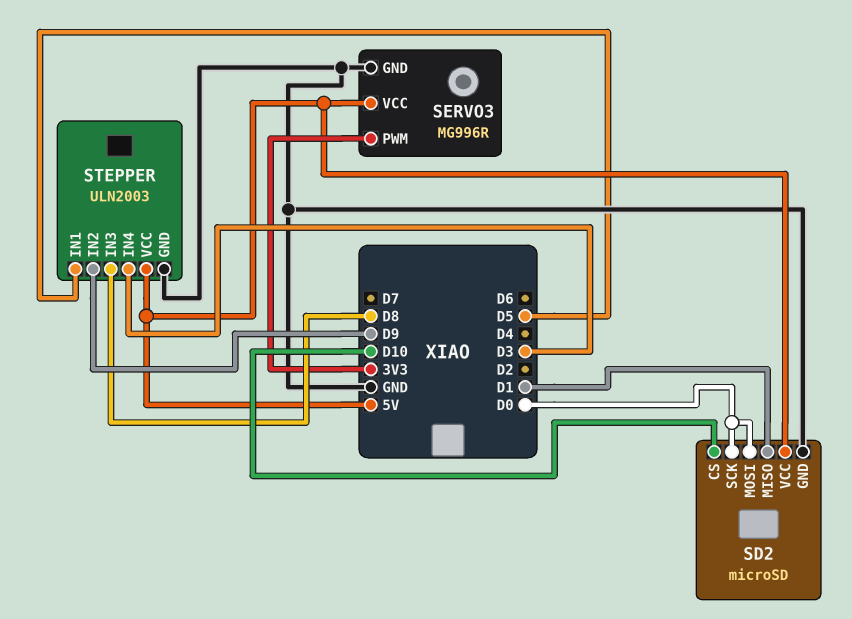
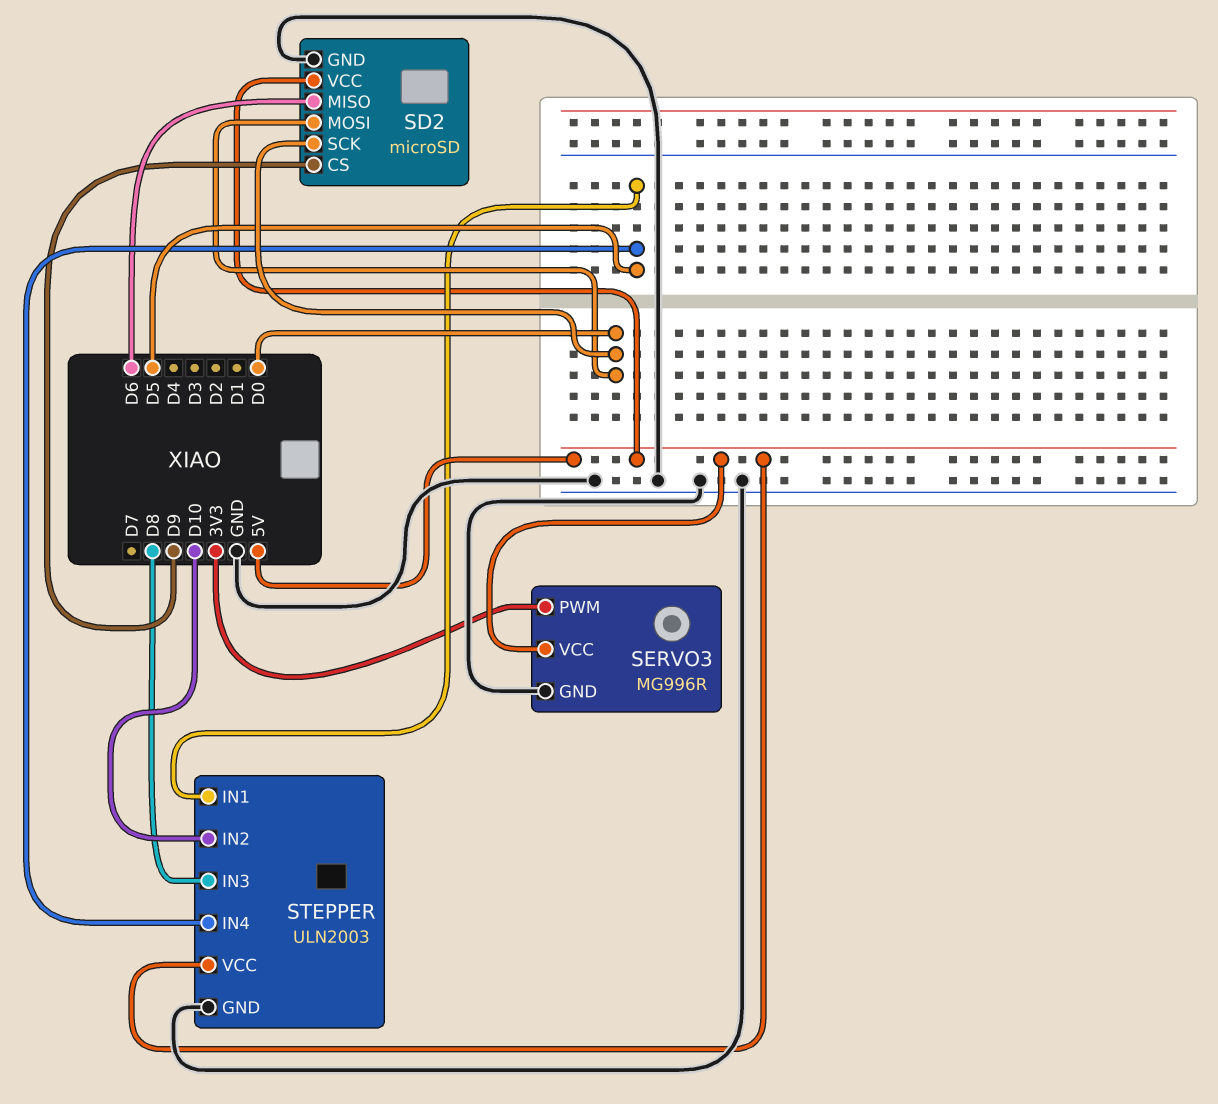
SD2 pin CS: D10 -> D9
SD2 pin MISO: D1 -> D6
STEPPER pin IN2: D9 -> D10
STEPPER pin IN4: D3 -> D5

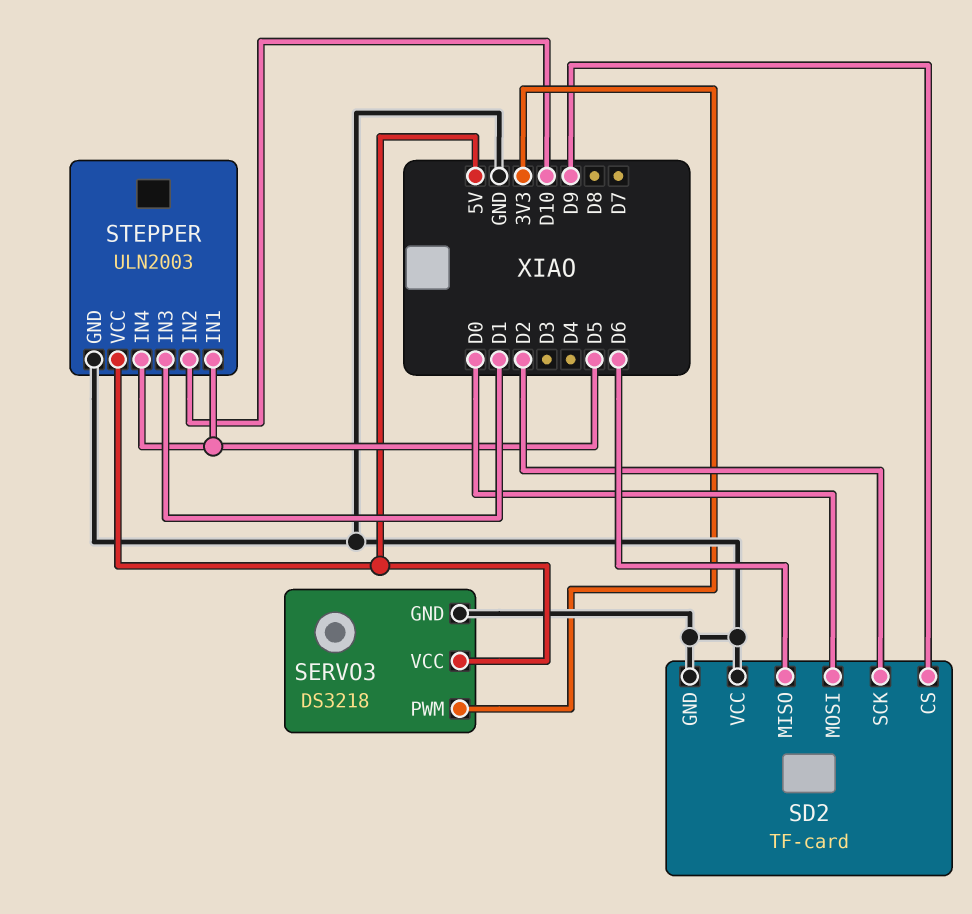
SD2: microSD -> TF-card
SD2 pin SCK: D0 -> D2
SD2 pin VCC: 5V -> GND
SERVO3: MG996R -> DS3218
STEPPER pin IN3: D8 -> D1

